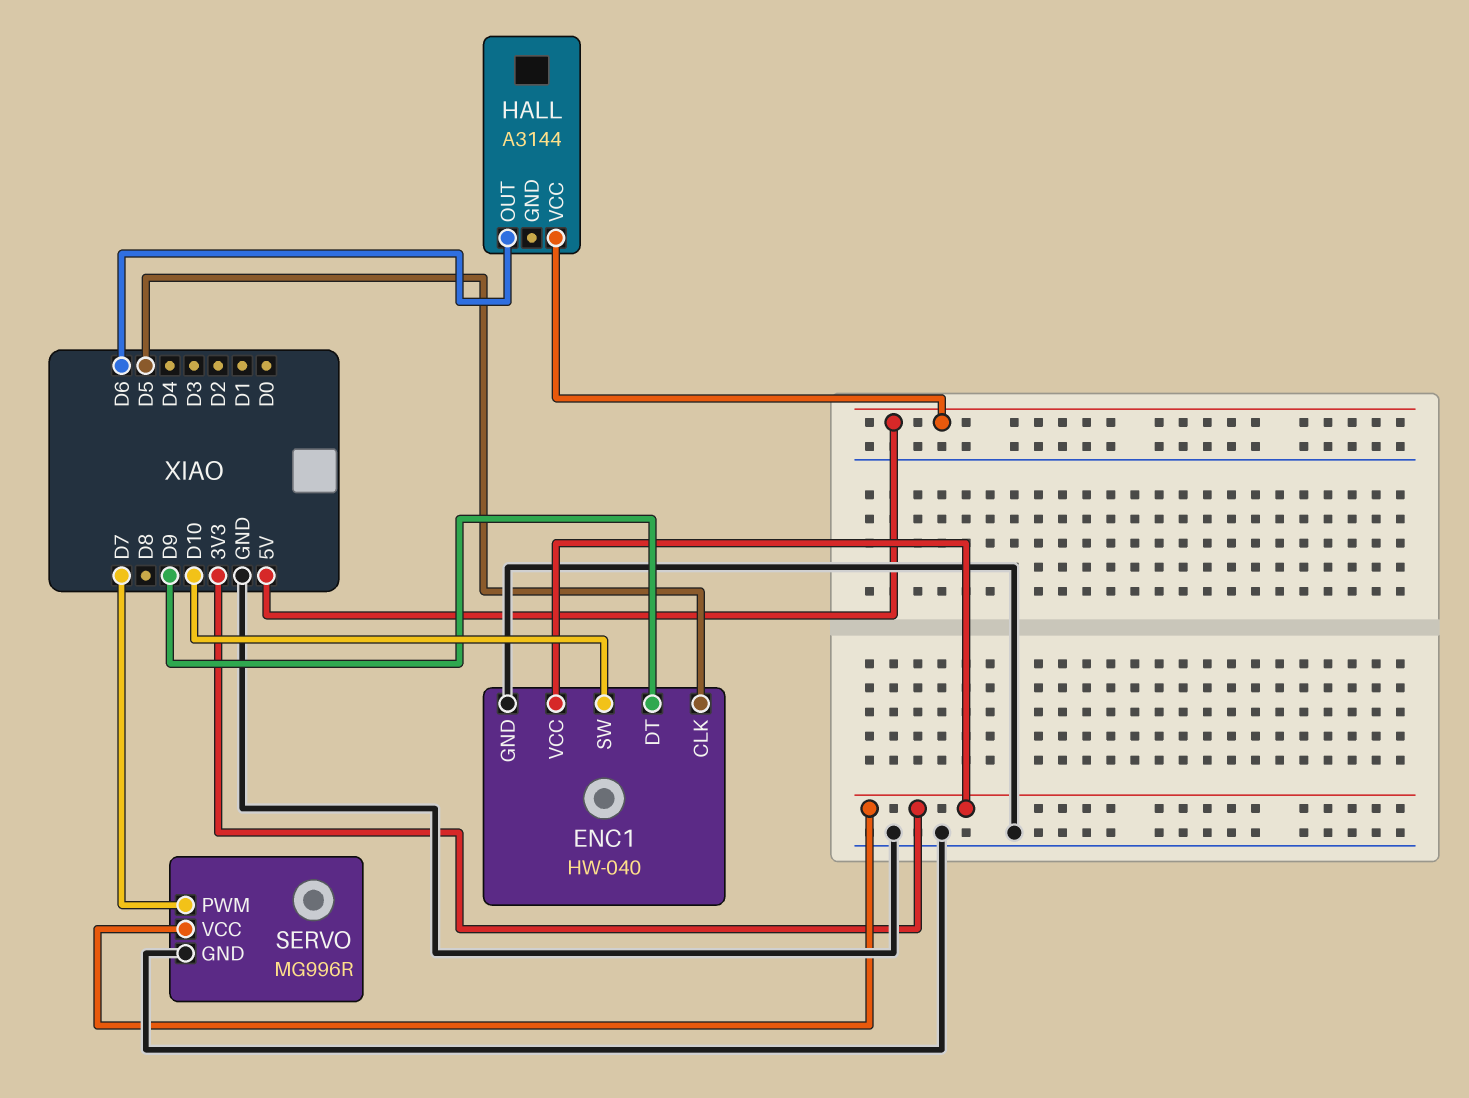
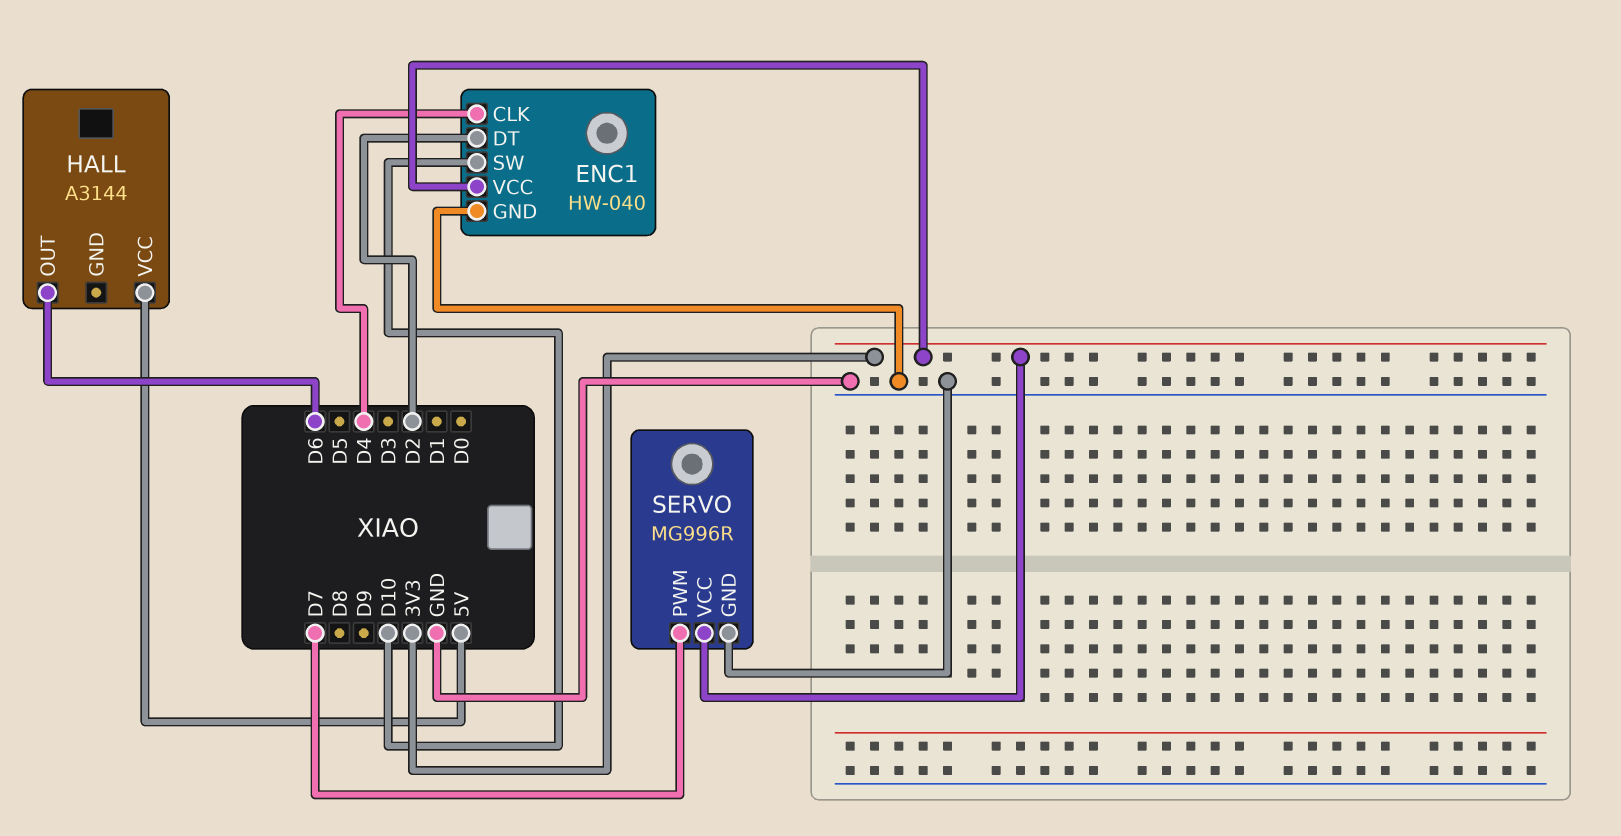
ENC1 pin CLK: D5 -> D4
ENC1 pin DT: D9 -> D2

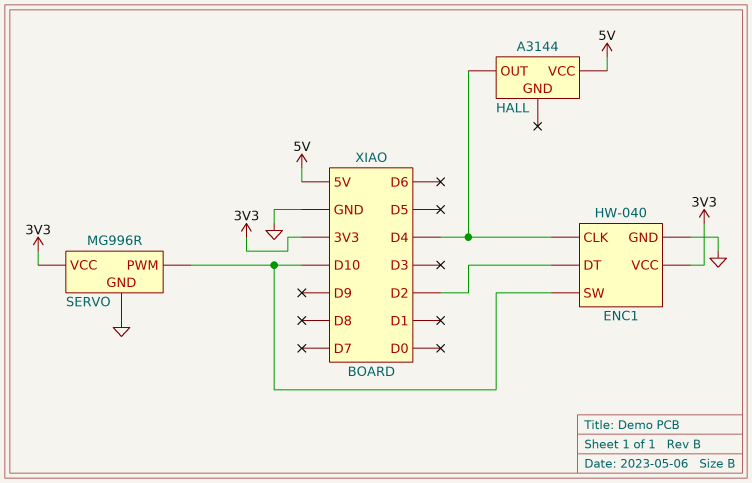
HALL pin OUT: D6 -> D4
SERVO pin PWM: D7 -> D10

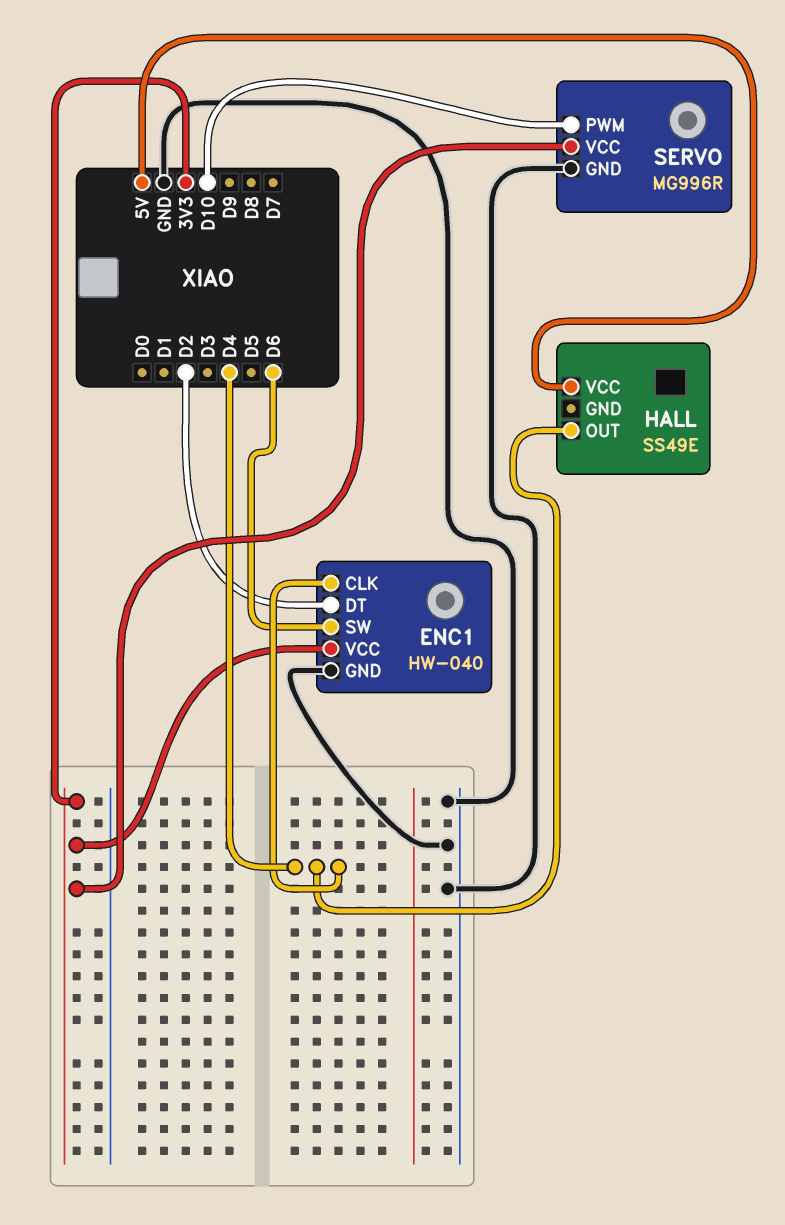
ENC1 pin SW: D10 -> D6
HALL: A3144 -> SS49E

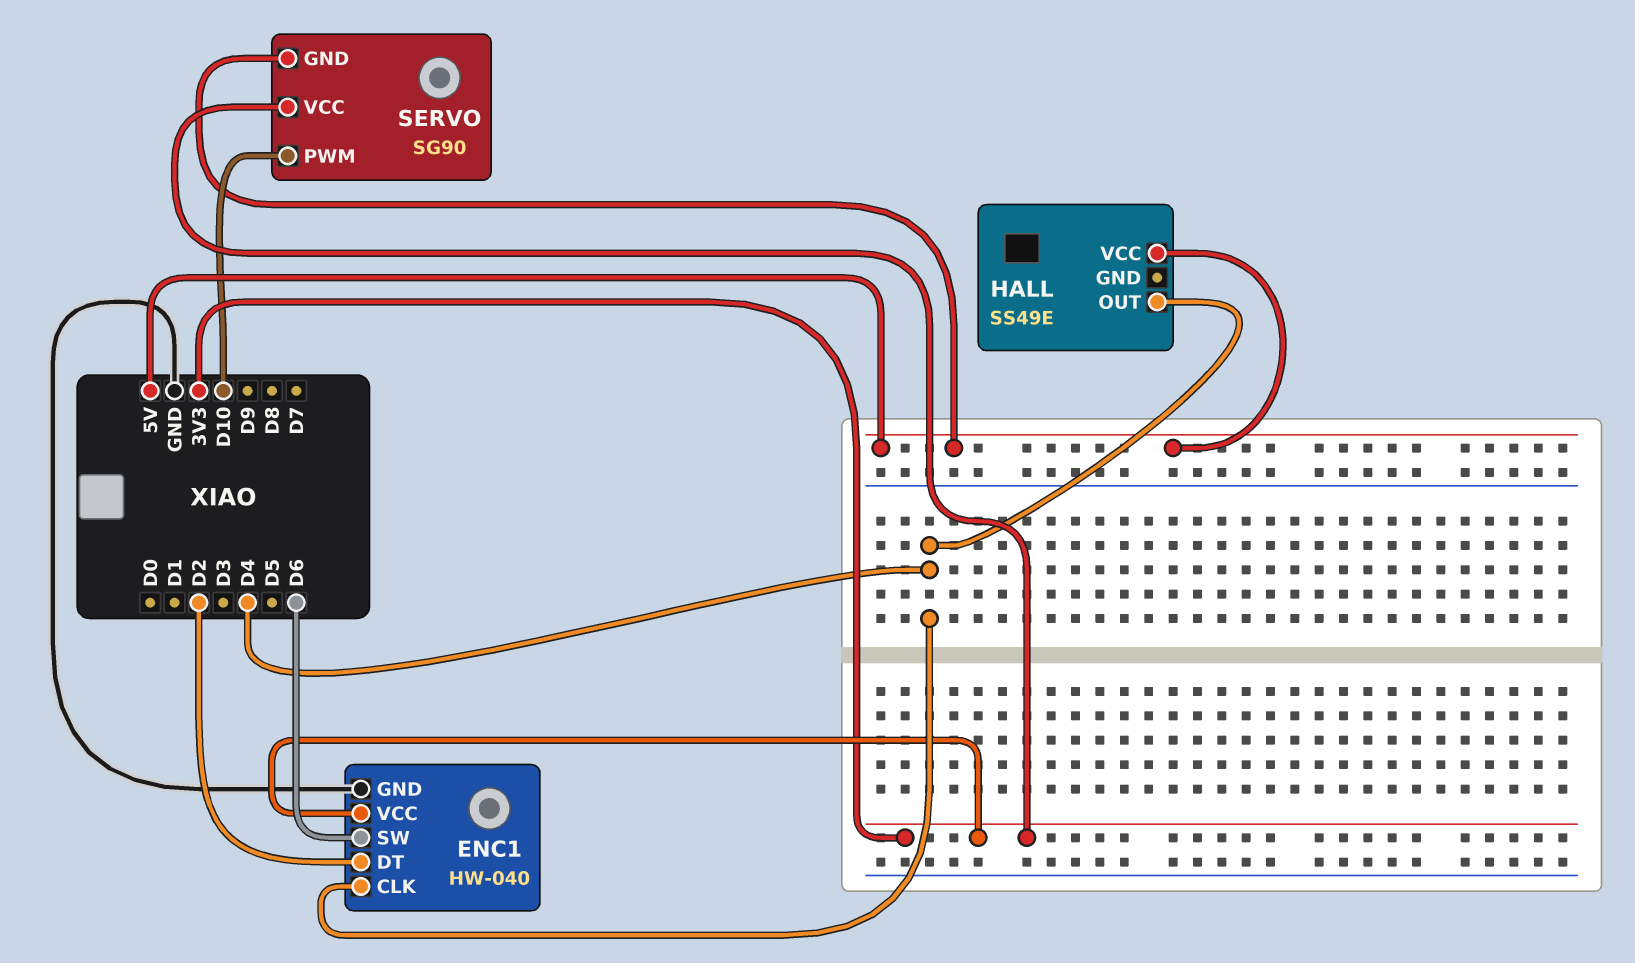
SERVO: MG996R -> SG90
SERVO pin GND: GND -> 5V

